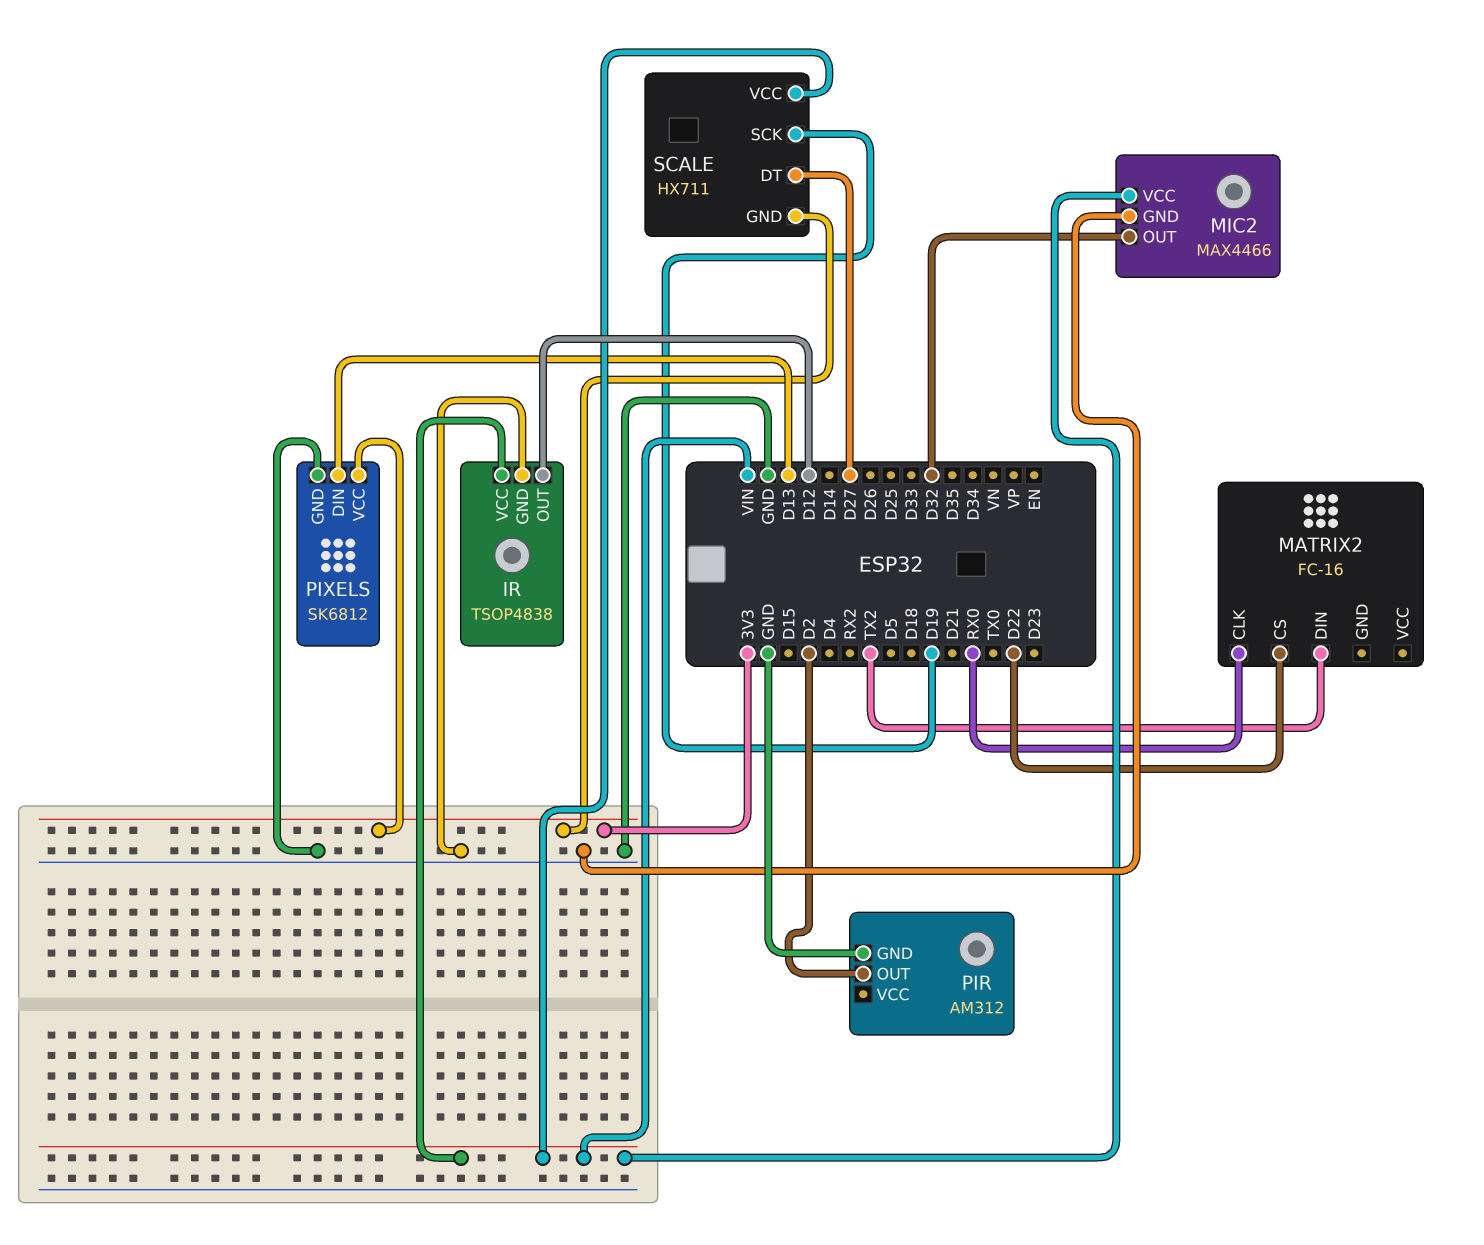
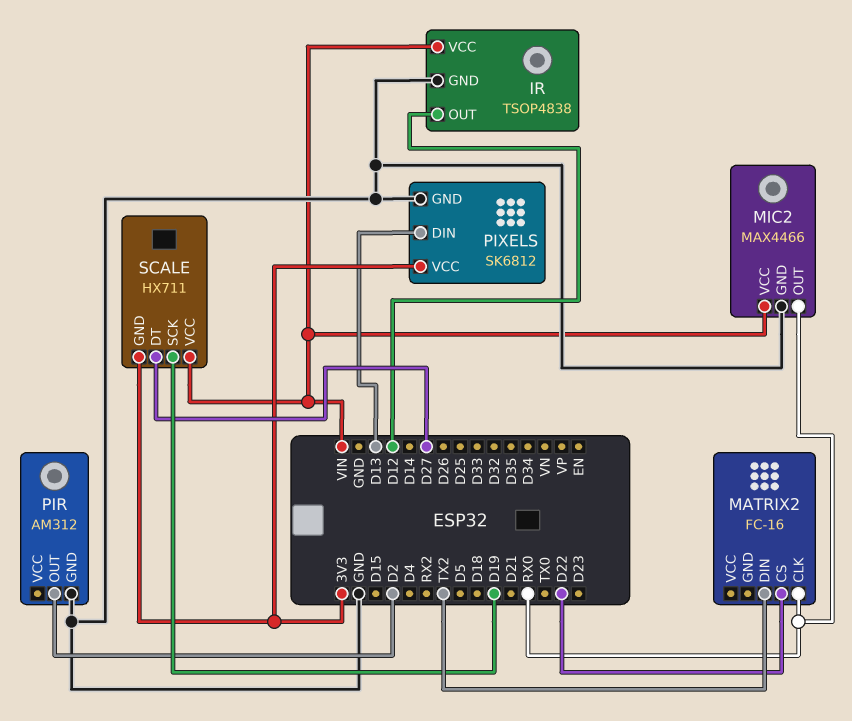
MIC2 pin OUT: D32 -> RX0

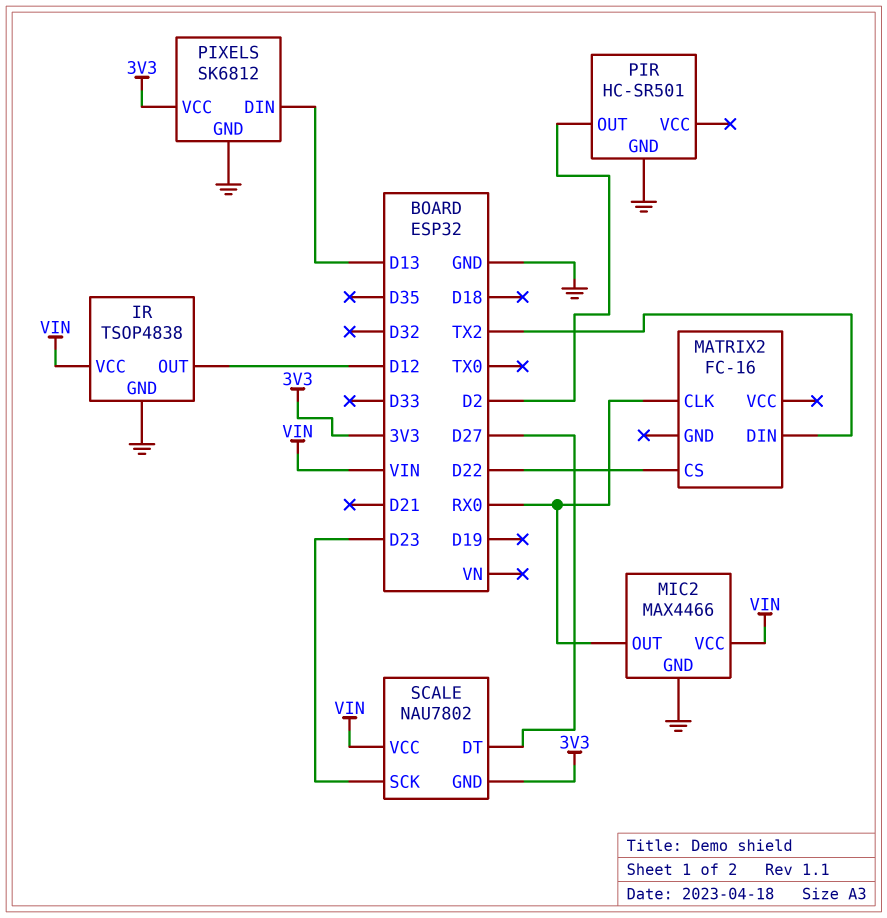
PIR: AM312 -> HC-SR501
SCALE: HX711 -> NAU7802
SCALE pin SCK: D19 -> D23

